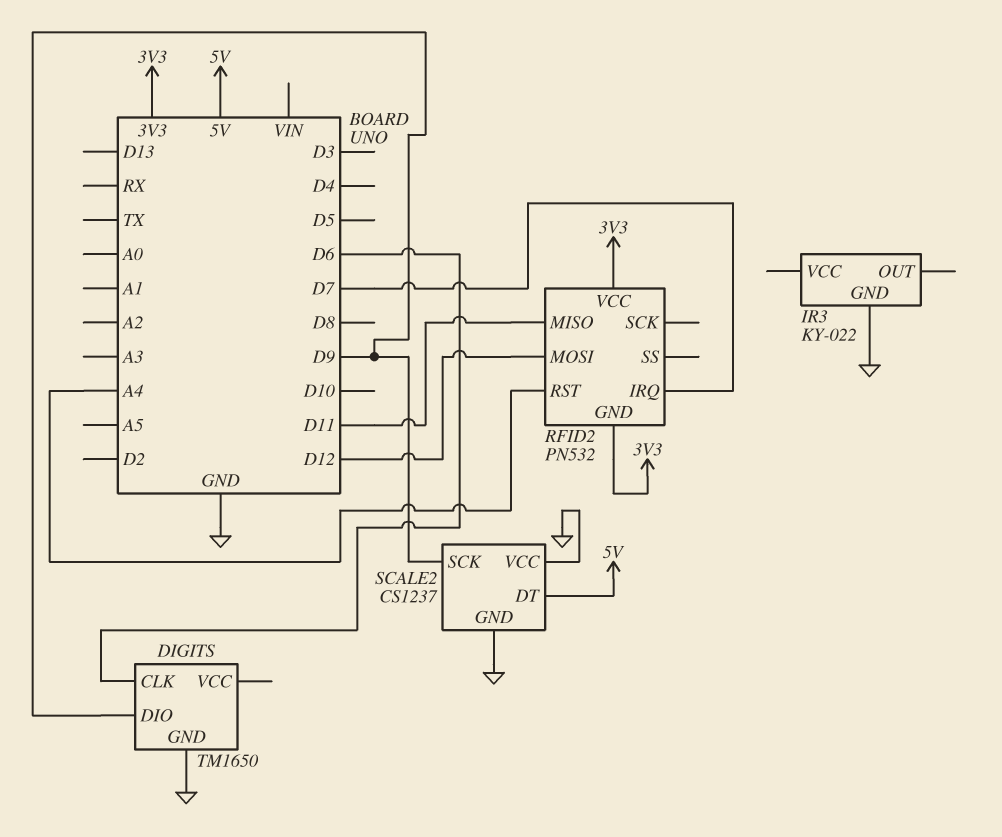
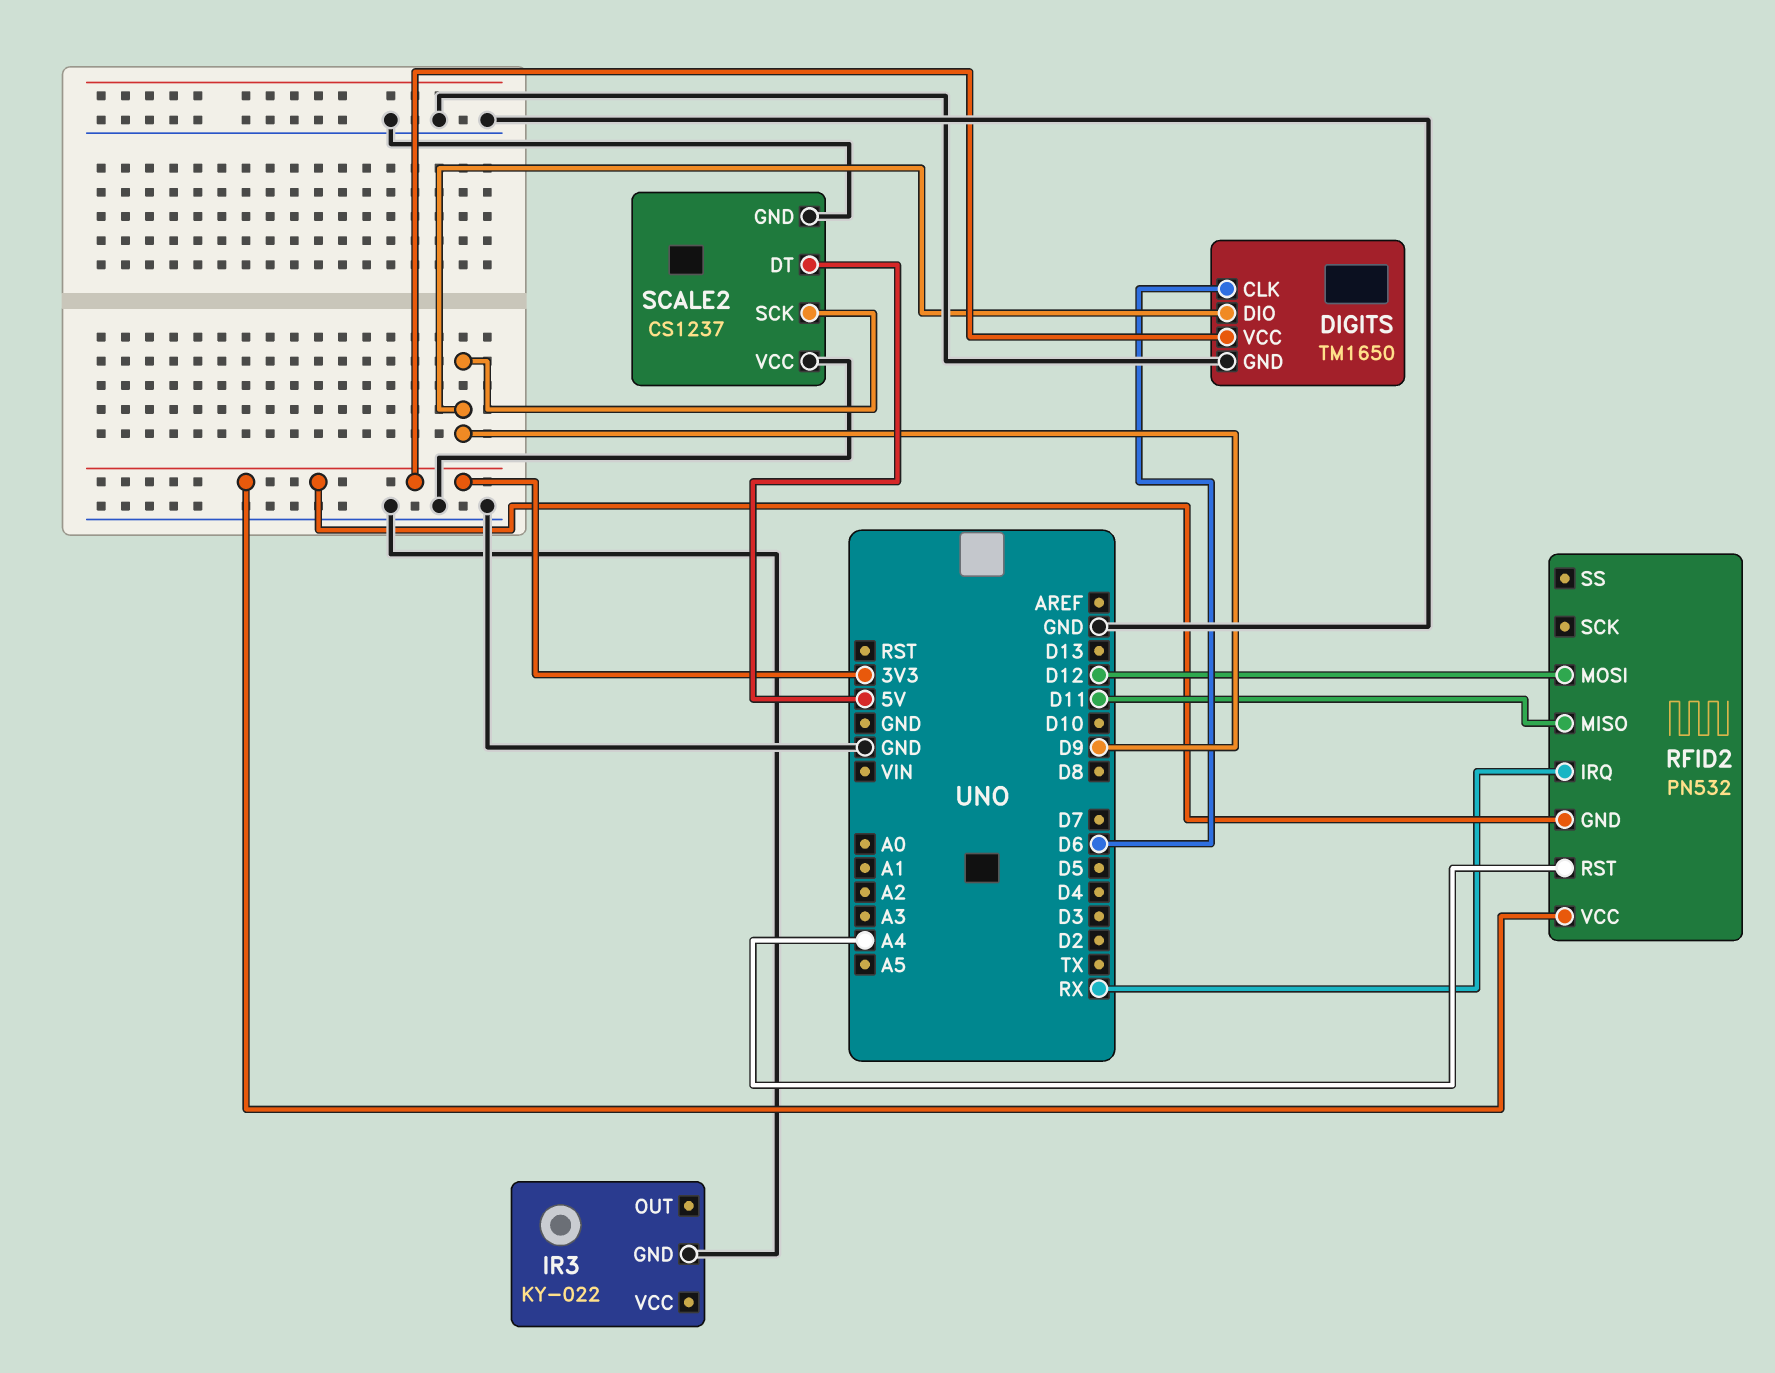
DIGITS pin VCC: none -> 3V3
RFID2 pin IRQ: D7 -> RX

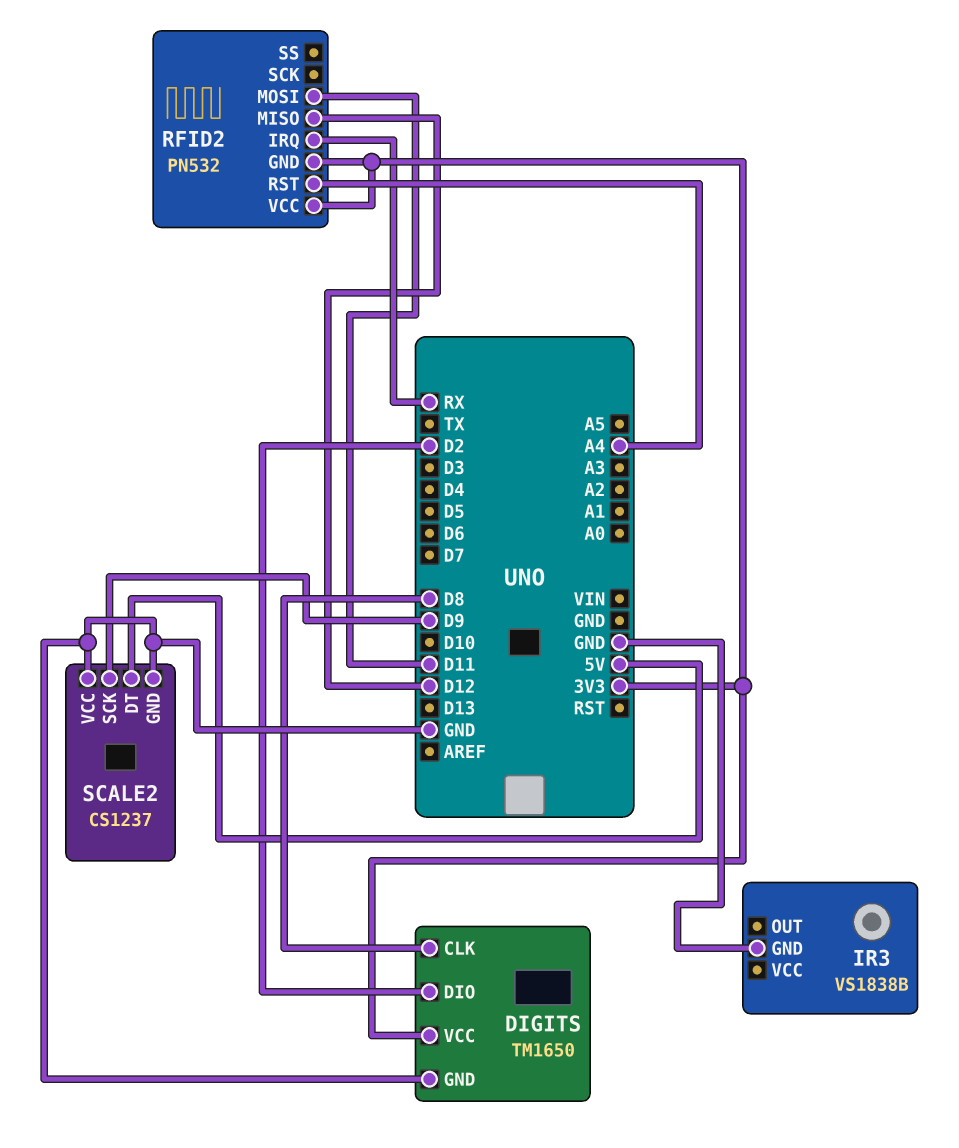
DIGITS pin CLK: D6 -> D8
DIGITS pin DIO: D9 -> D2
IR3: KY-022 -> VS1838B
RFID2 pin MISO: D11 -> D12
RFID2 pin MOSI: D12 -> D11

